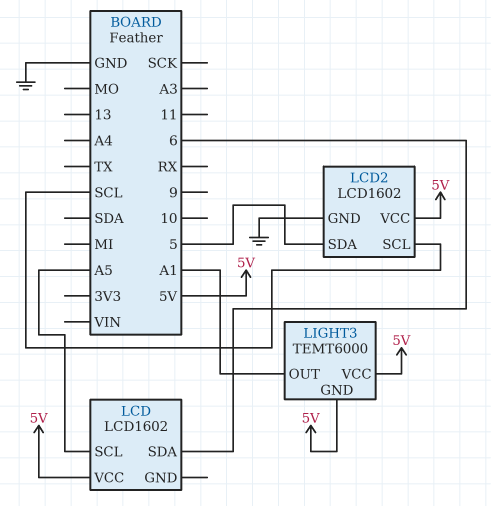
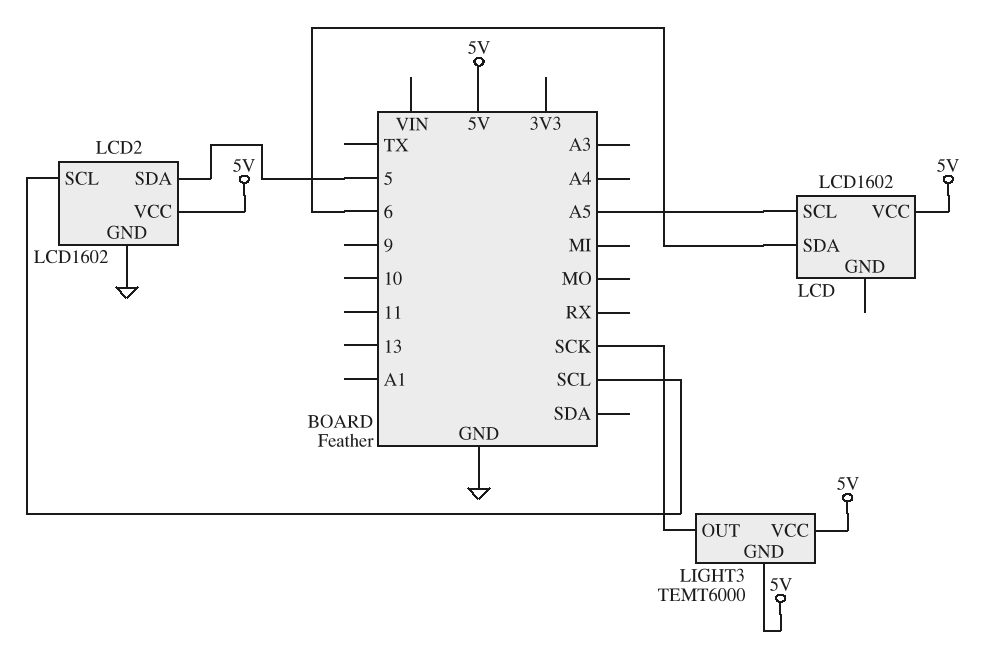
LIGHT3 pin OUT: A1 -> SCK

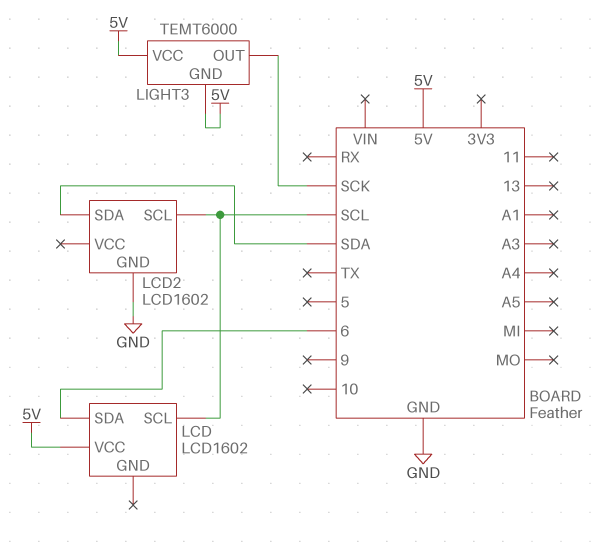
LCD pin SCL: A5 -> SCL
LCD2 pin SDA: 5 -> SDA
LCD2 pin VCC: 5V -> none

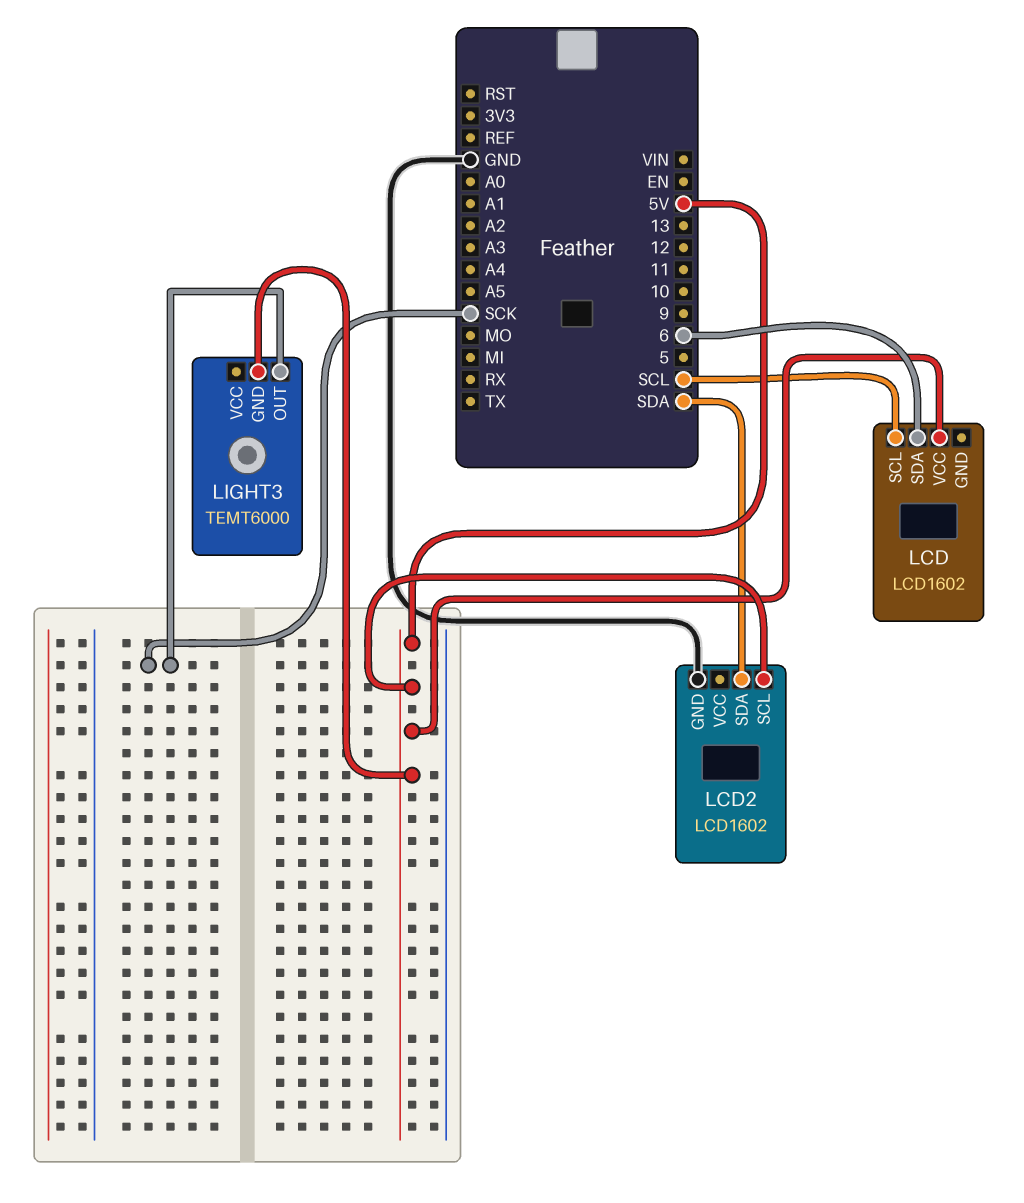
LCD2 pin SCL: SCL -> 5V
LIGHT3 pin VCC: 5V -> none

